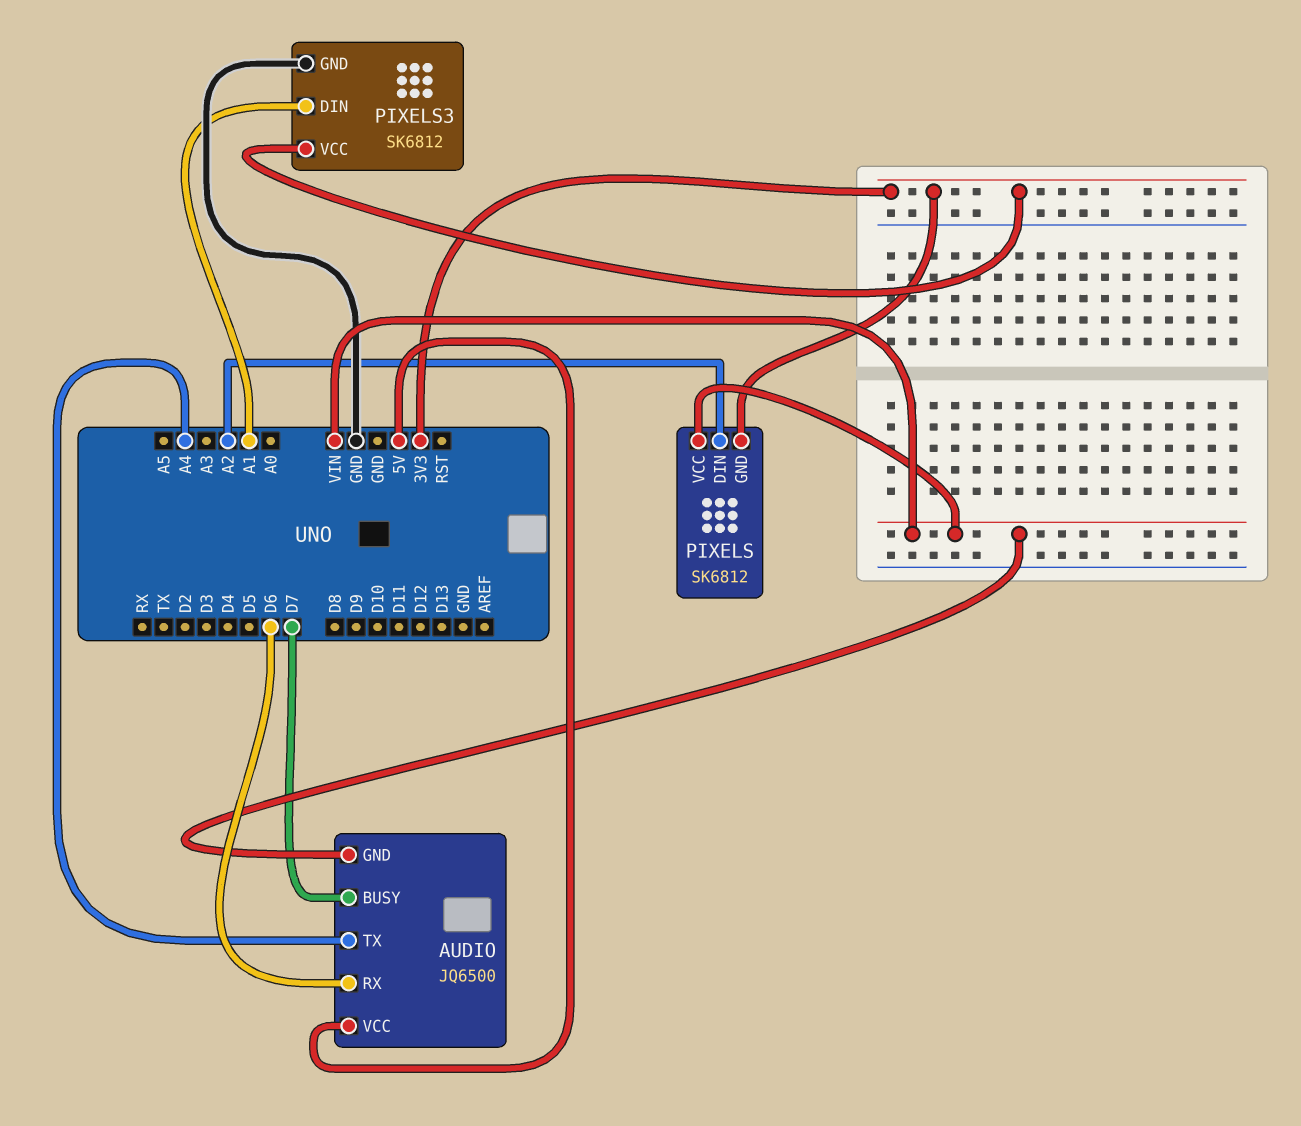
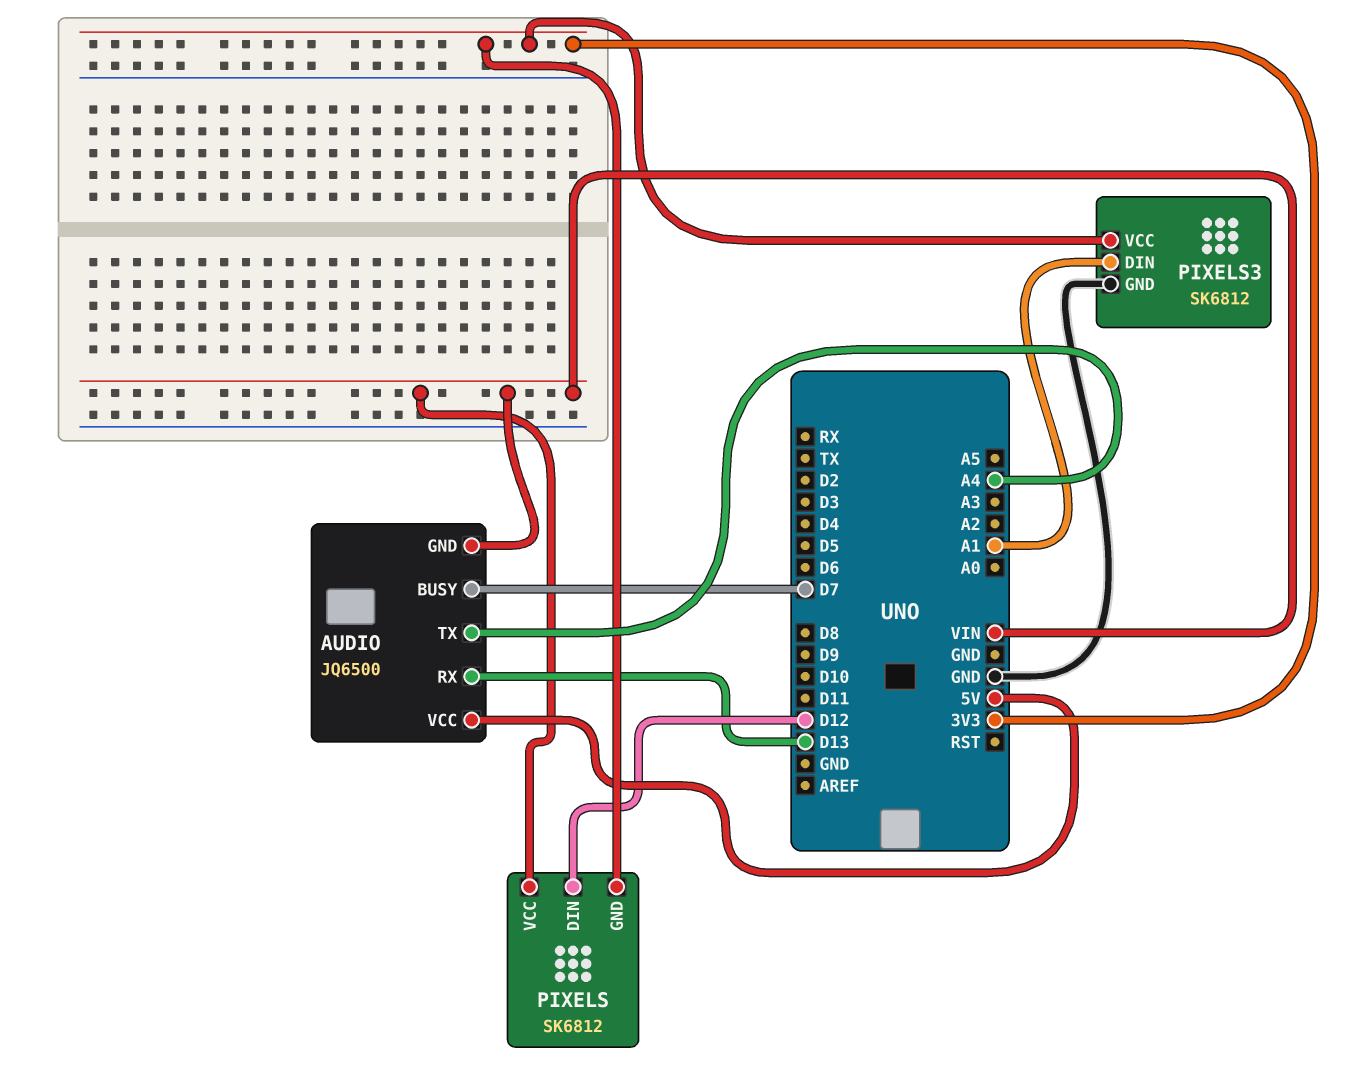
AUDIO pin RX: D6 -> D13
PIXELS pin DIN: A2 -> D12

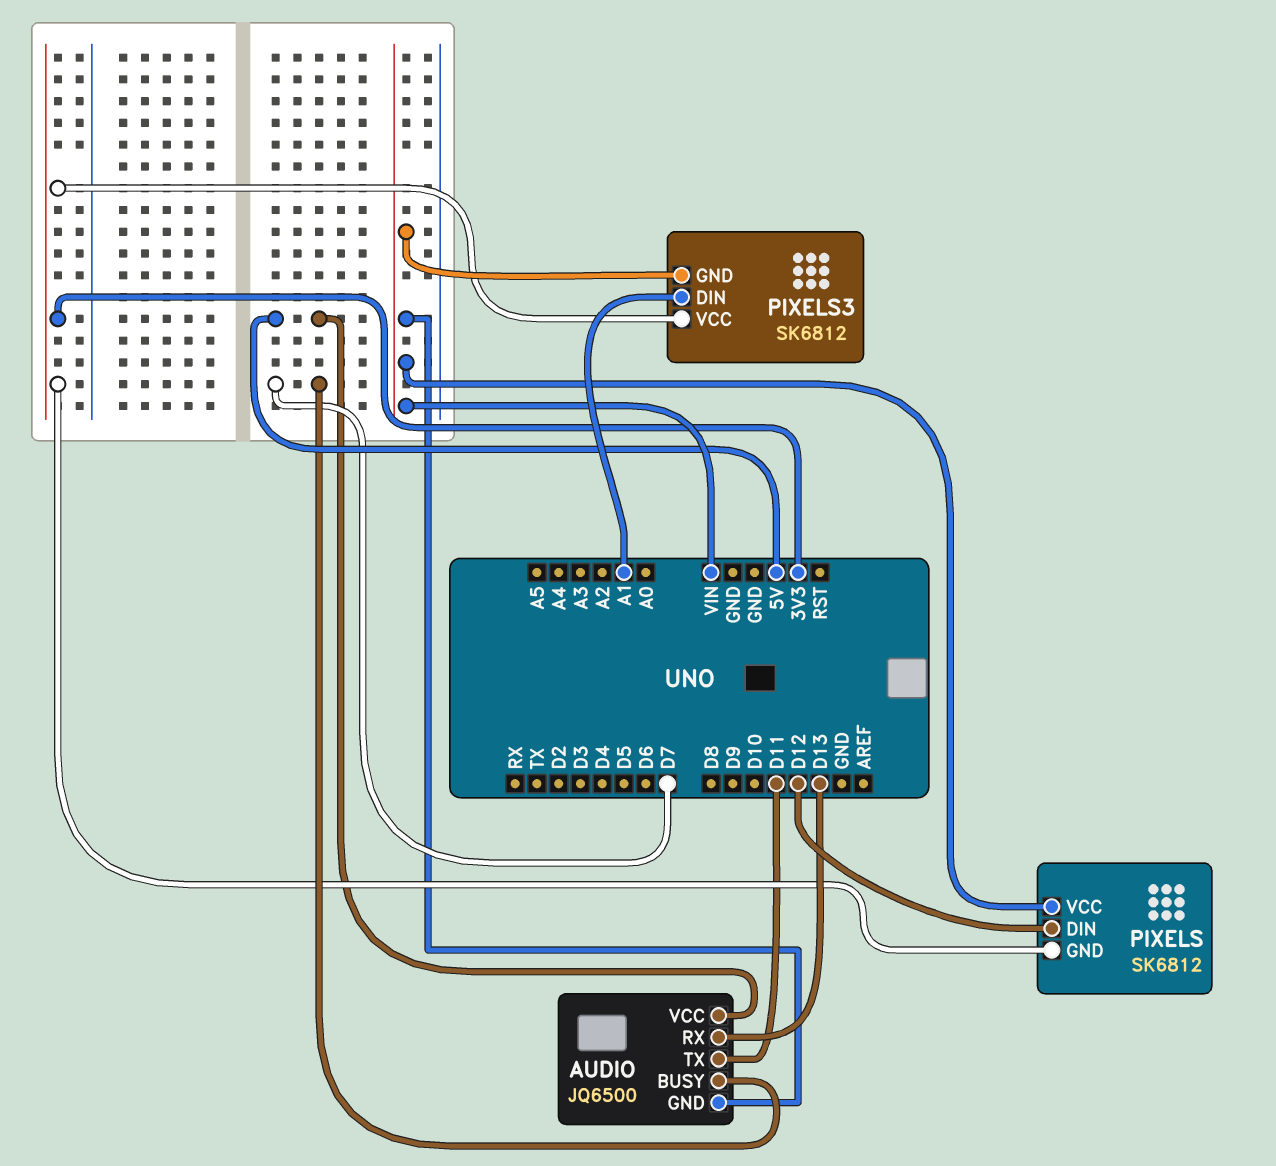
AUDIO pin TX: A4 -> D11
PIXELS3 pin GND: GND -> VIN

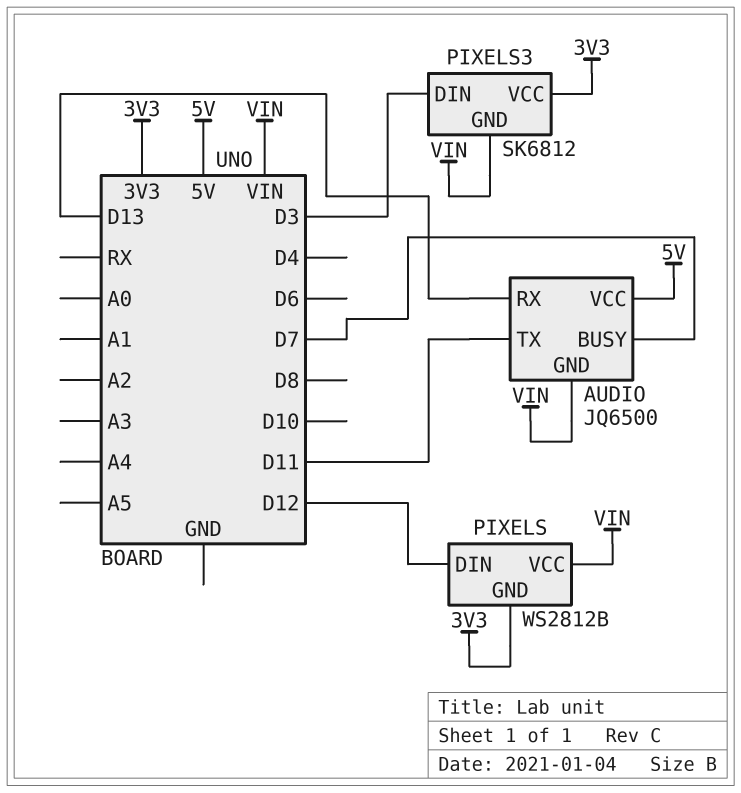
PIXELS: SK6812 -> WS2812B
PIXELS3 pin DIN: A1 -> D3

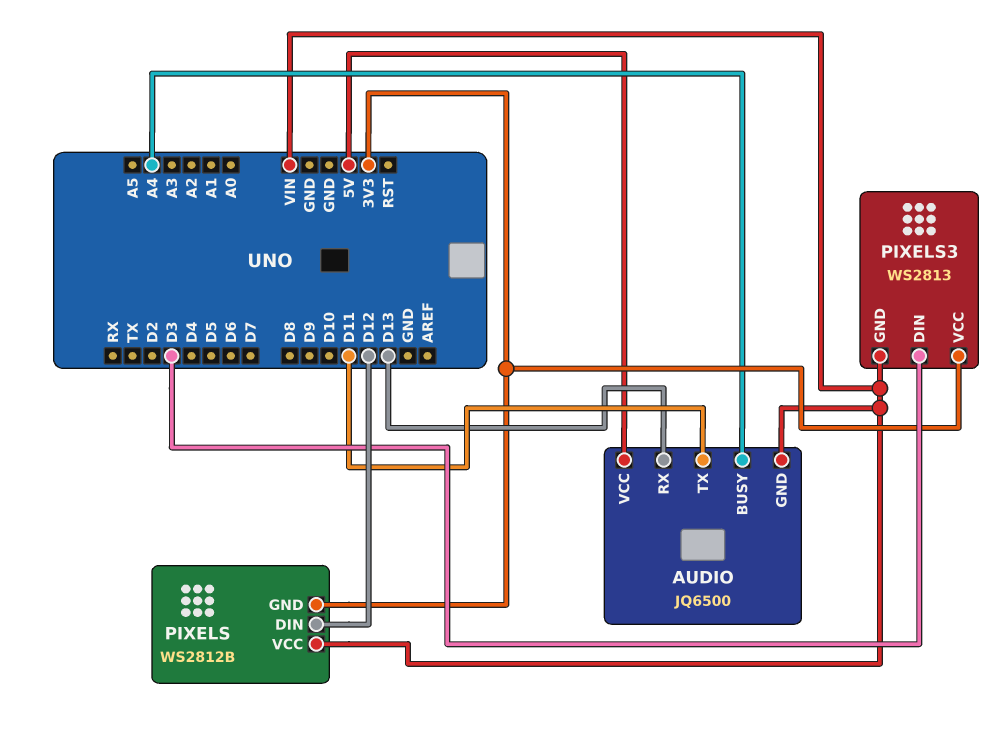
AUDIO pin BUSY: D7 -> A4
PIXELS3: SK6812 -> WS2813

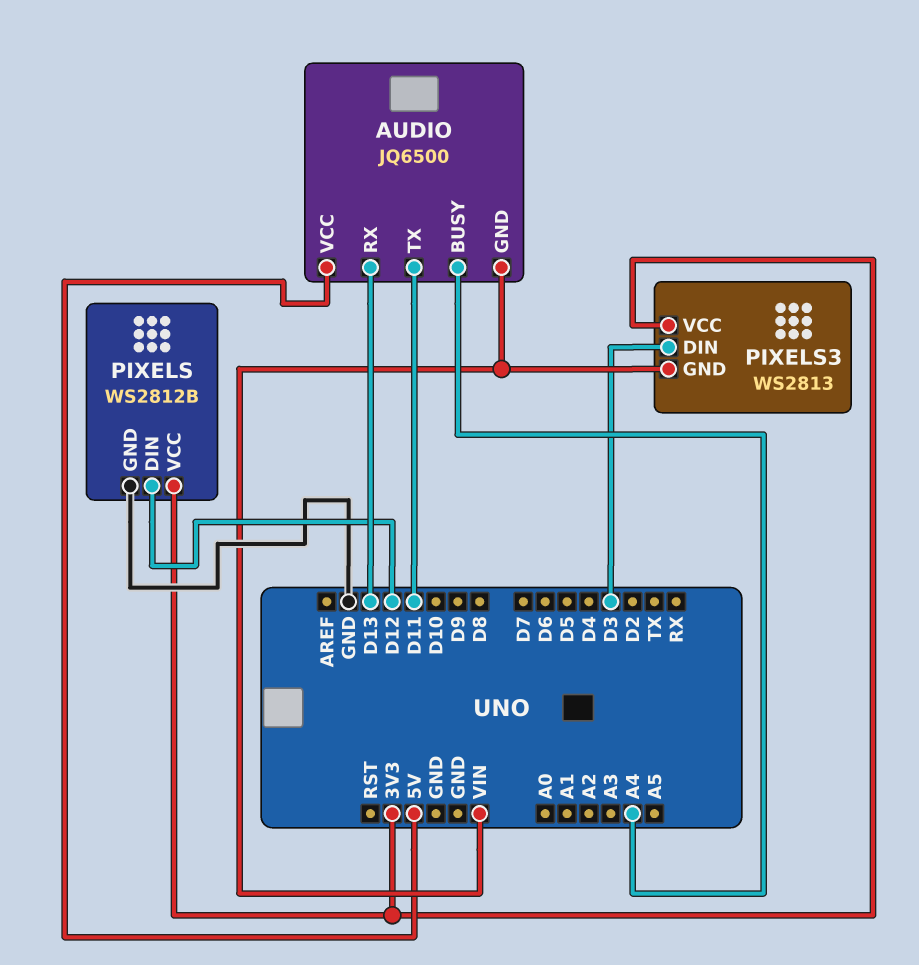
PIXELS pin GND: 3V3 -> GND
PIXELS pin VCC: VIN -> 3V3

